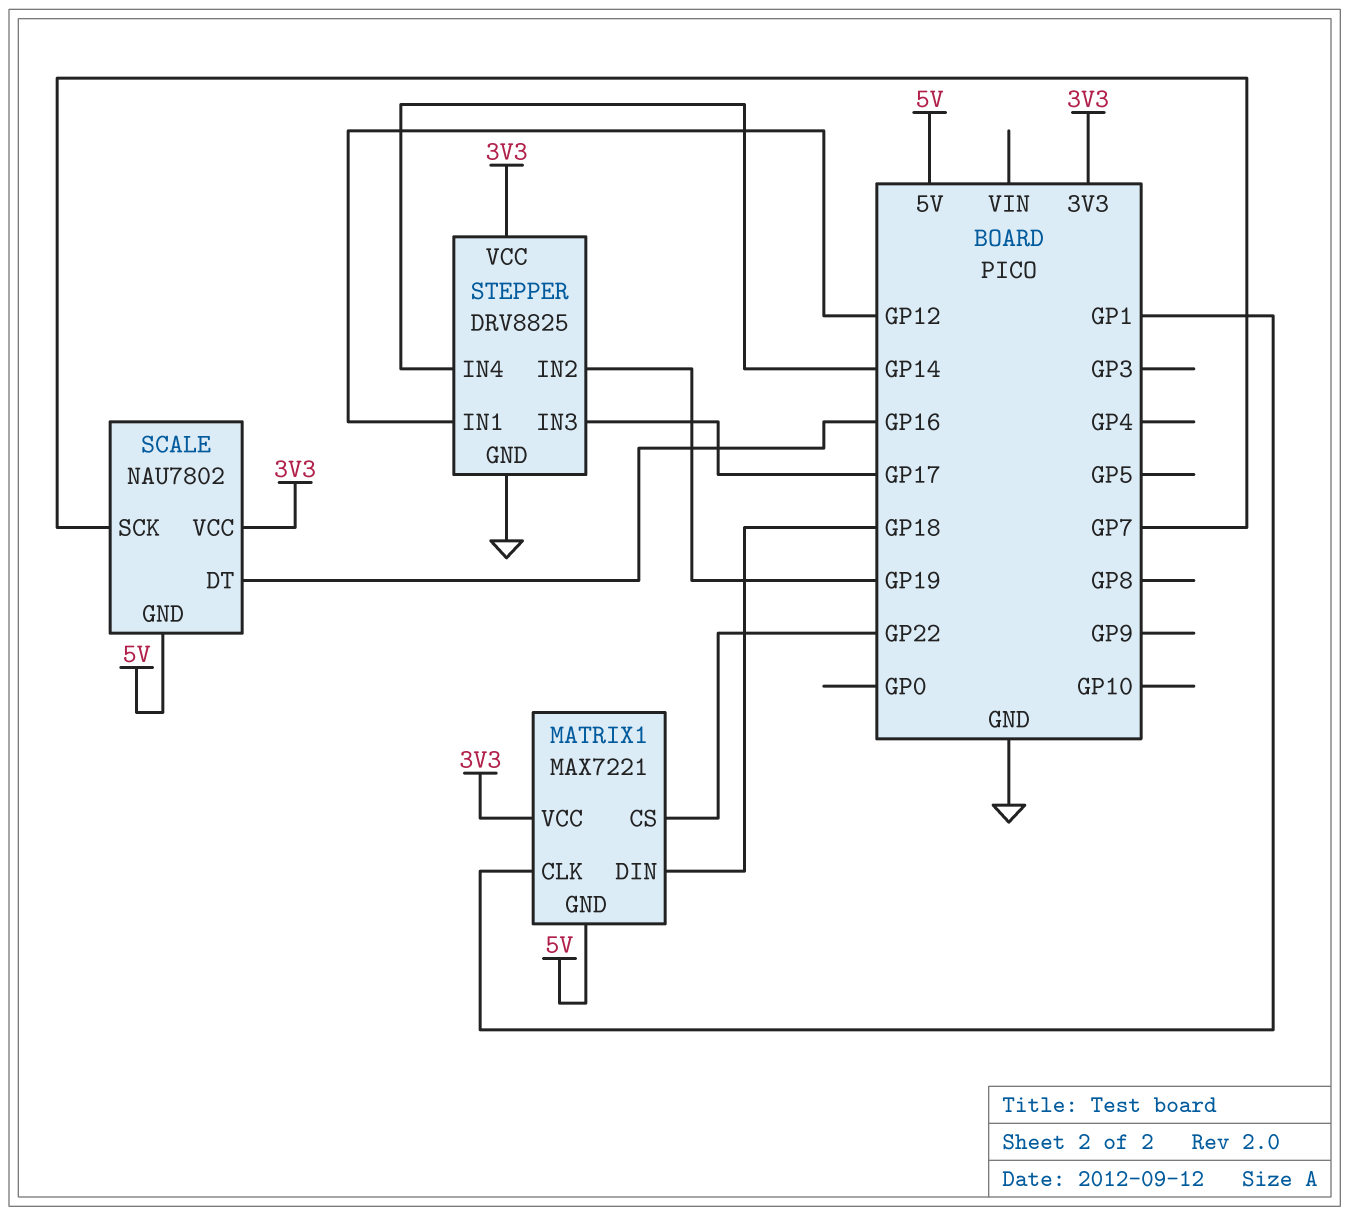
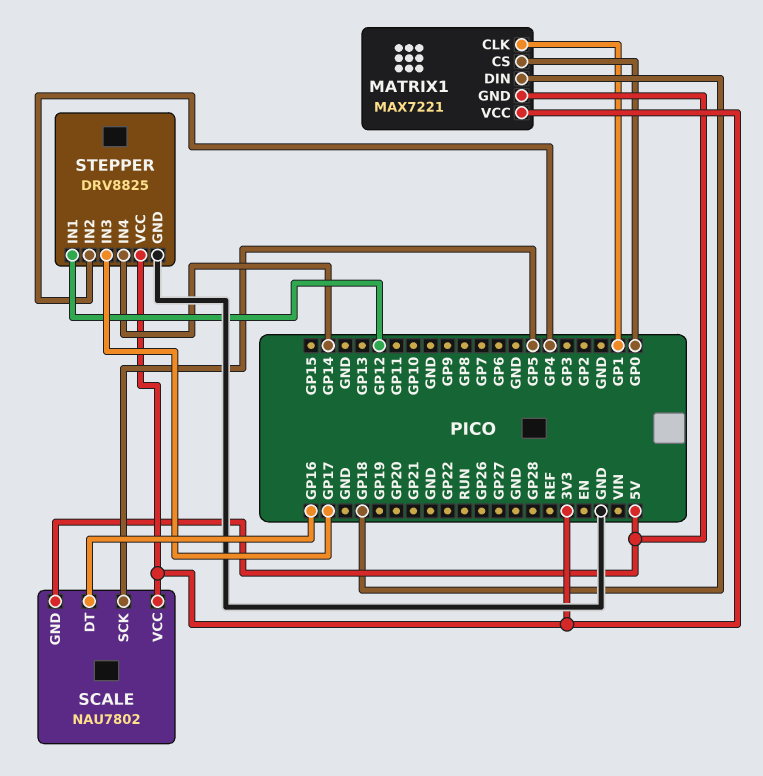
MATRIX1 pin CS: GP22 -> GP0
SCALE pin SCK: GP7 -> GP5
STEPPER pin IN2: GP19 -> GP4

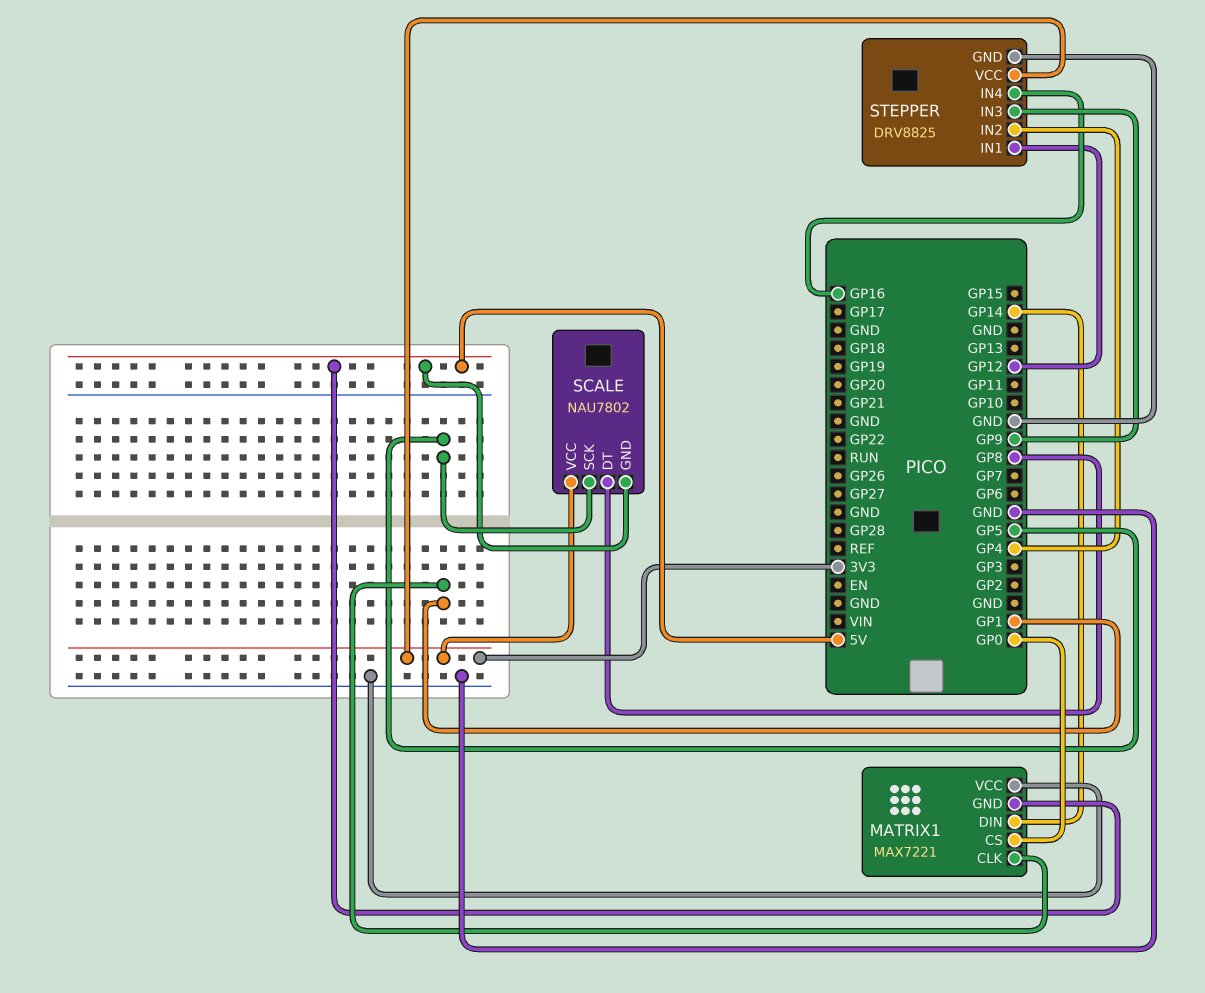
MATRIX1 pin DIN: GP18 -> GP14
MATRIX1 pin VCC: 3V3 -> GND
SCALE pin DT: GP16 -> GP8
STEPPER pin IN3: GP17 -> GP9
STEPPER pin IN4: GP14 -> GP16

